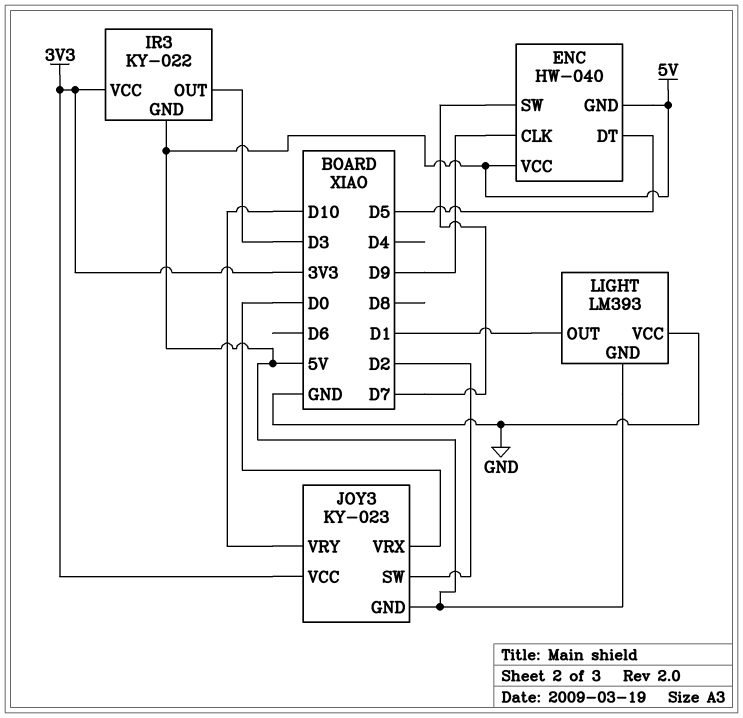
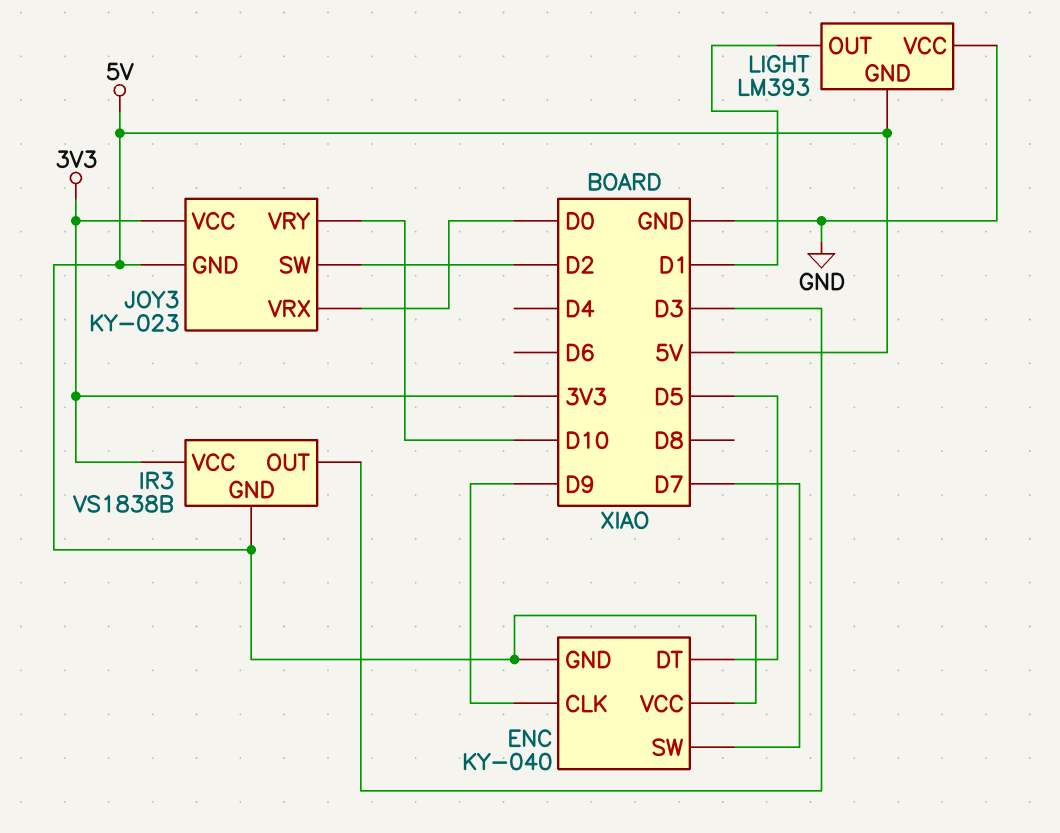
ENC: HW-040 -> KY-040
IR3: KY-022 -> VS1838B

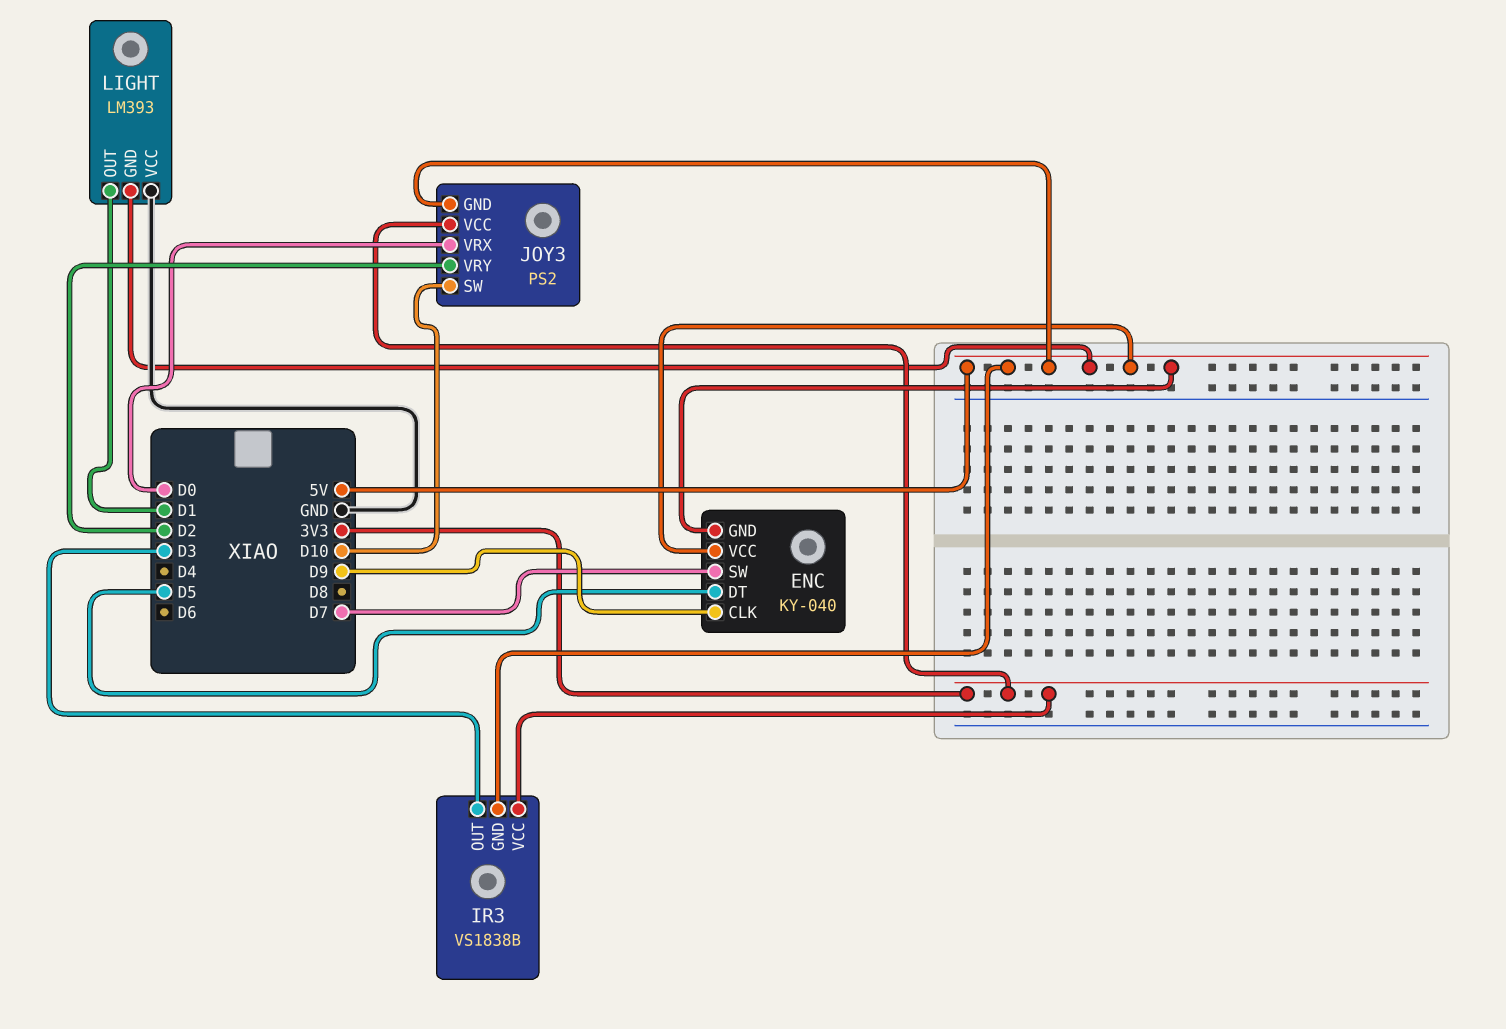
JOY3: KY-023 -> PS2
JOY3 pin SW: D2 -> D10
JOY3 pin VRY: D10 -> D2

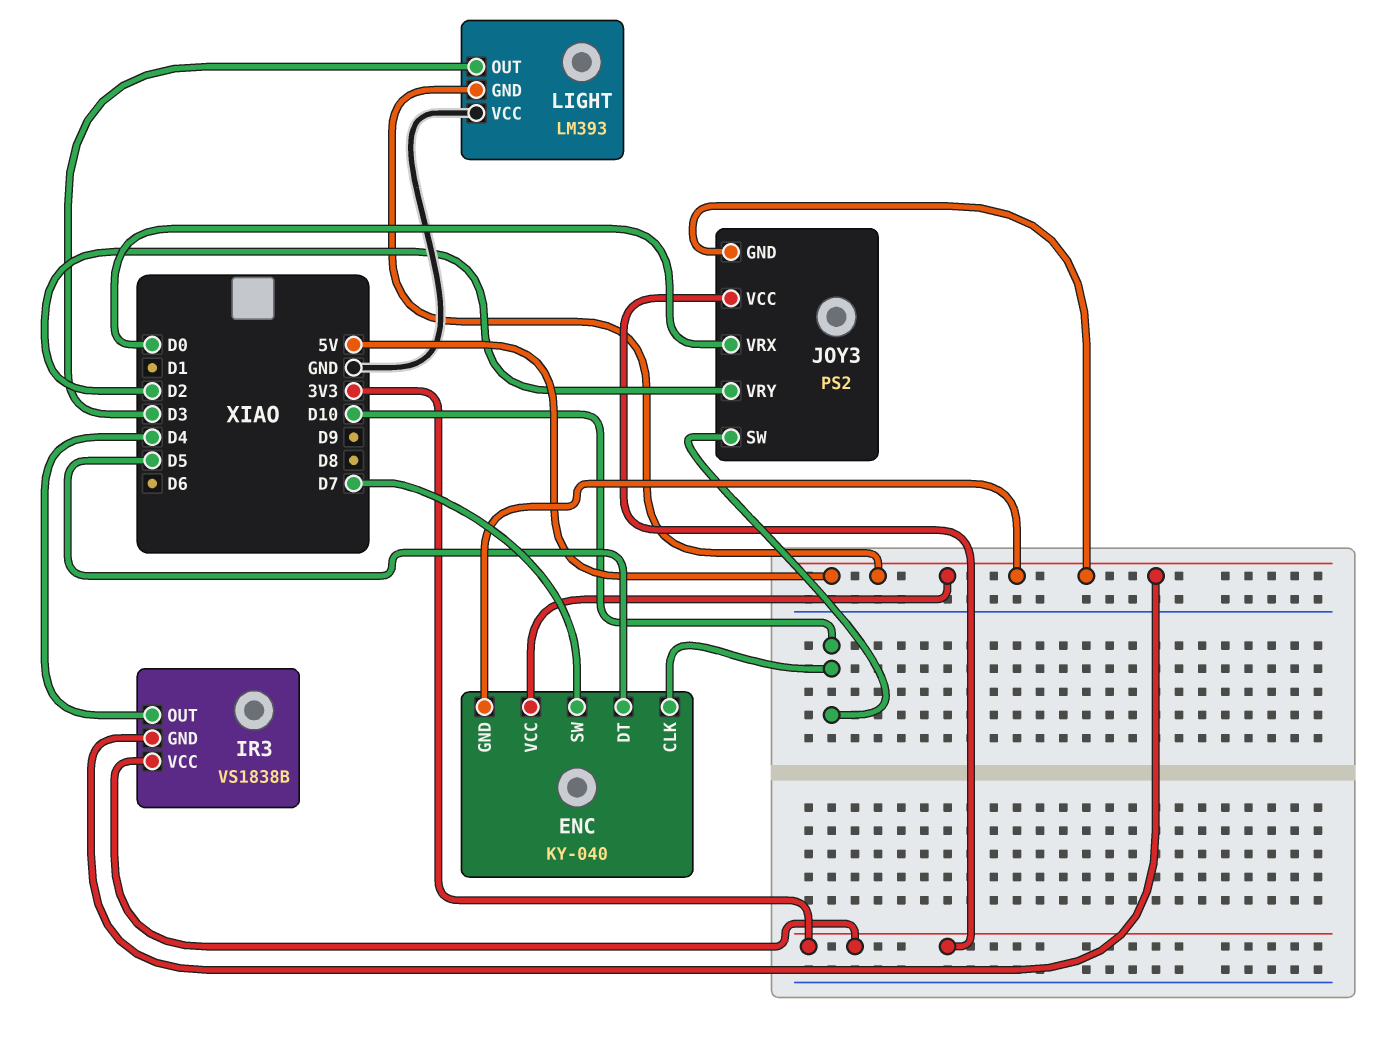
ENC pin CLK: D9 -> D10
IR3 pin OUT: D3 -> D4
LIGHT pin OUT: D1 -> D3

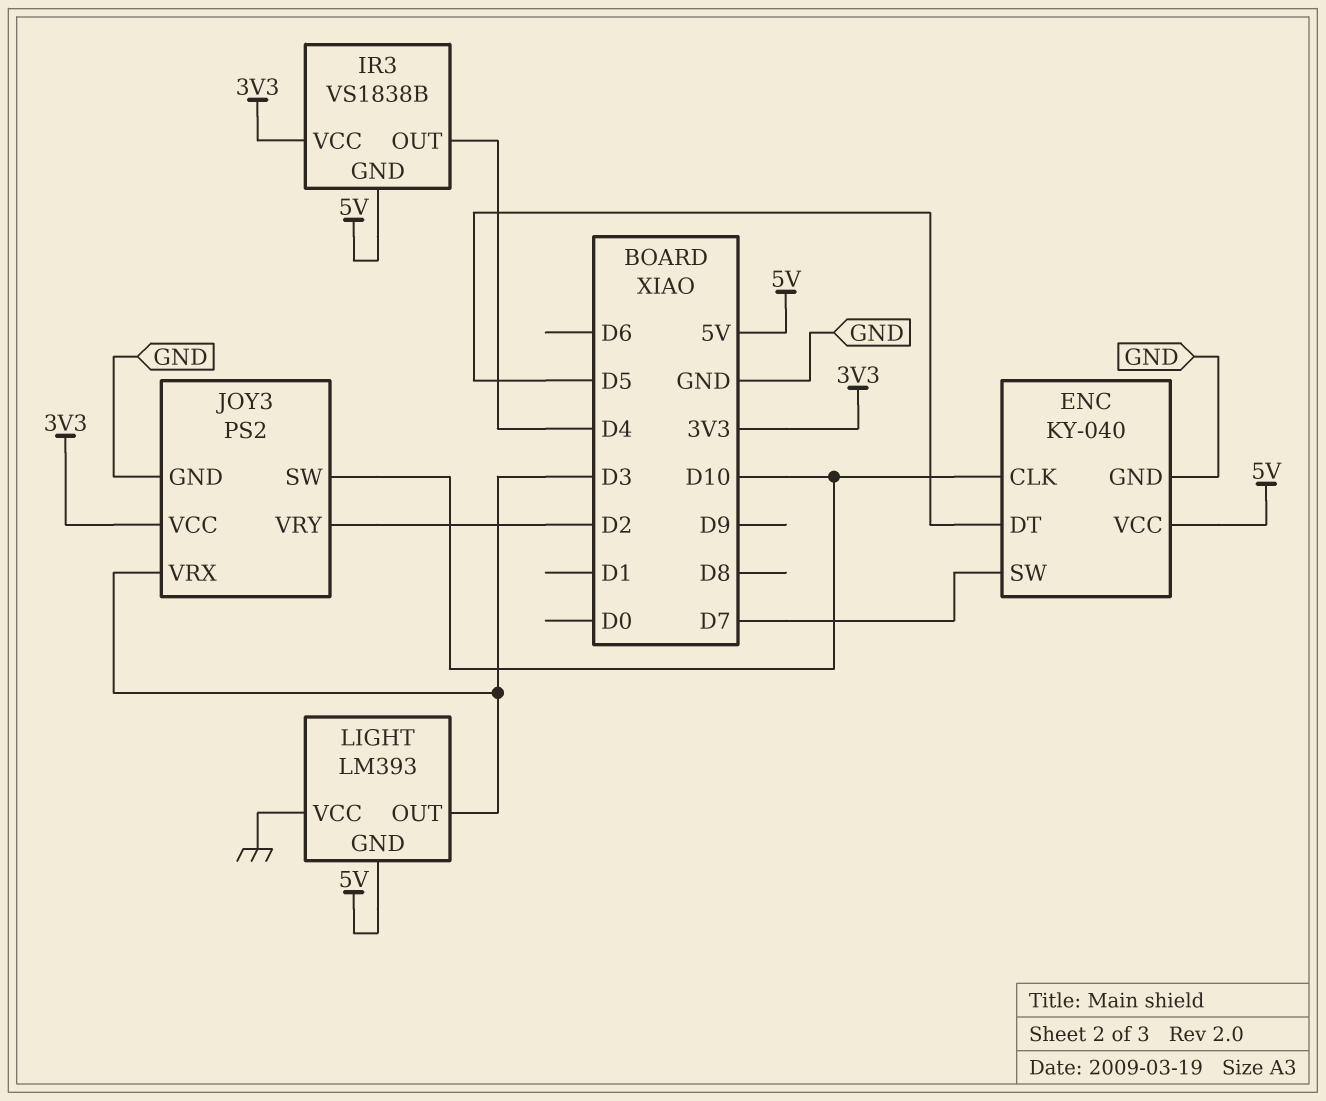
ENC pin GND: 5V -> GND
JOY3 pin GND: 5V -> GND
JOY3 pin VRX: D0 -> D3

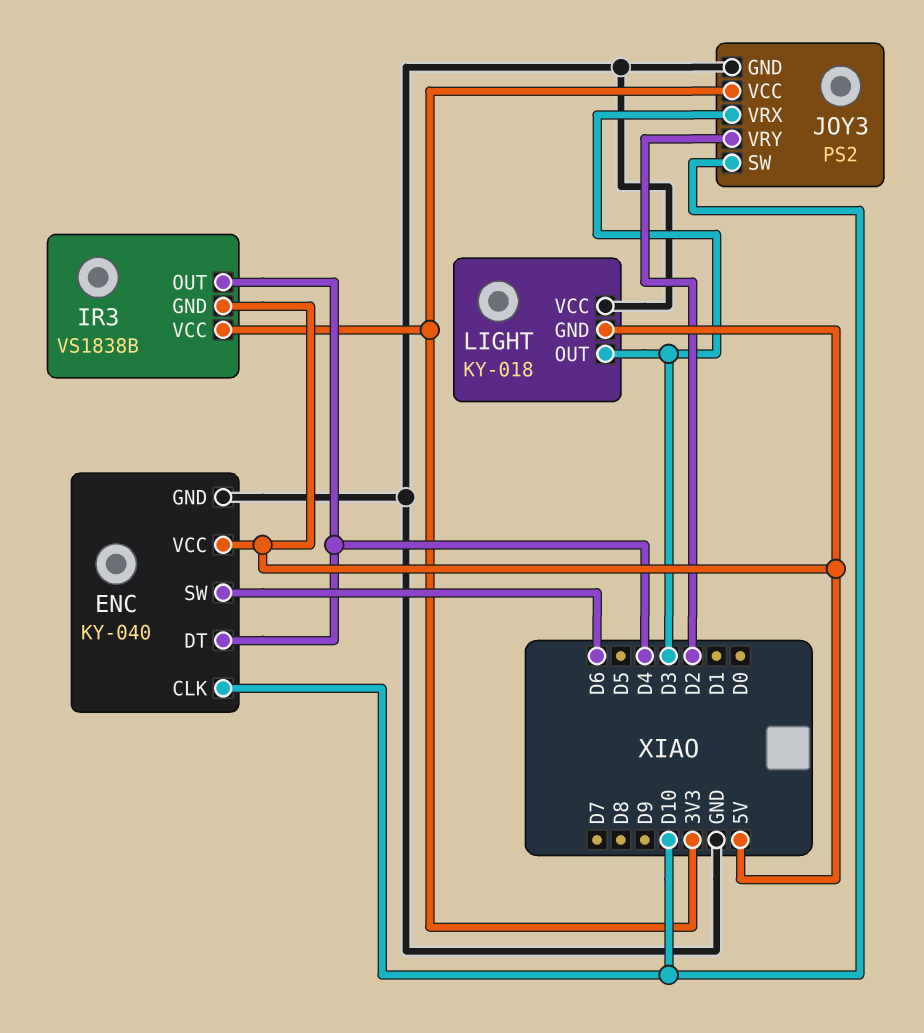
ENC pin DT: D5 -> D4
ENC pin SW: D7 -> D6
LIGHT: LM393 -> KY-018

